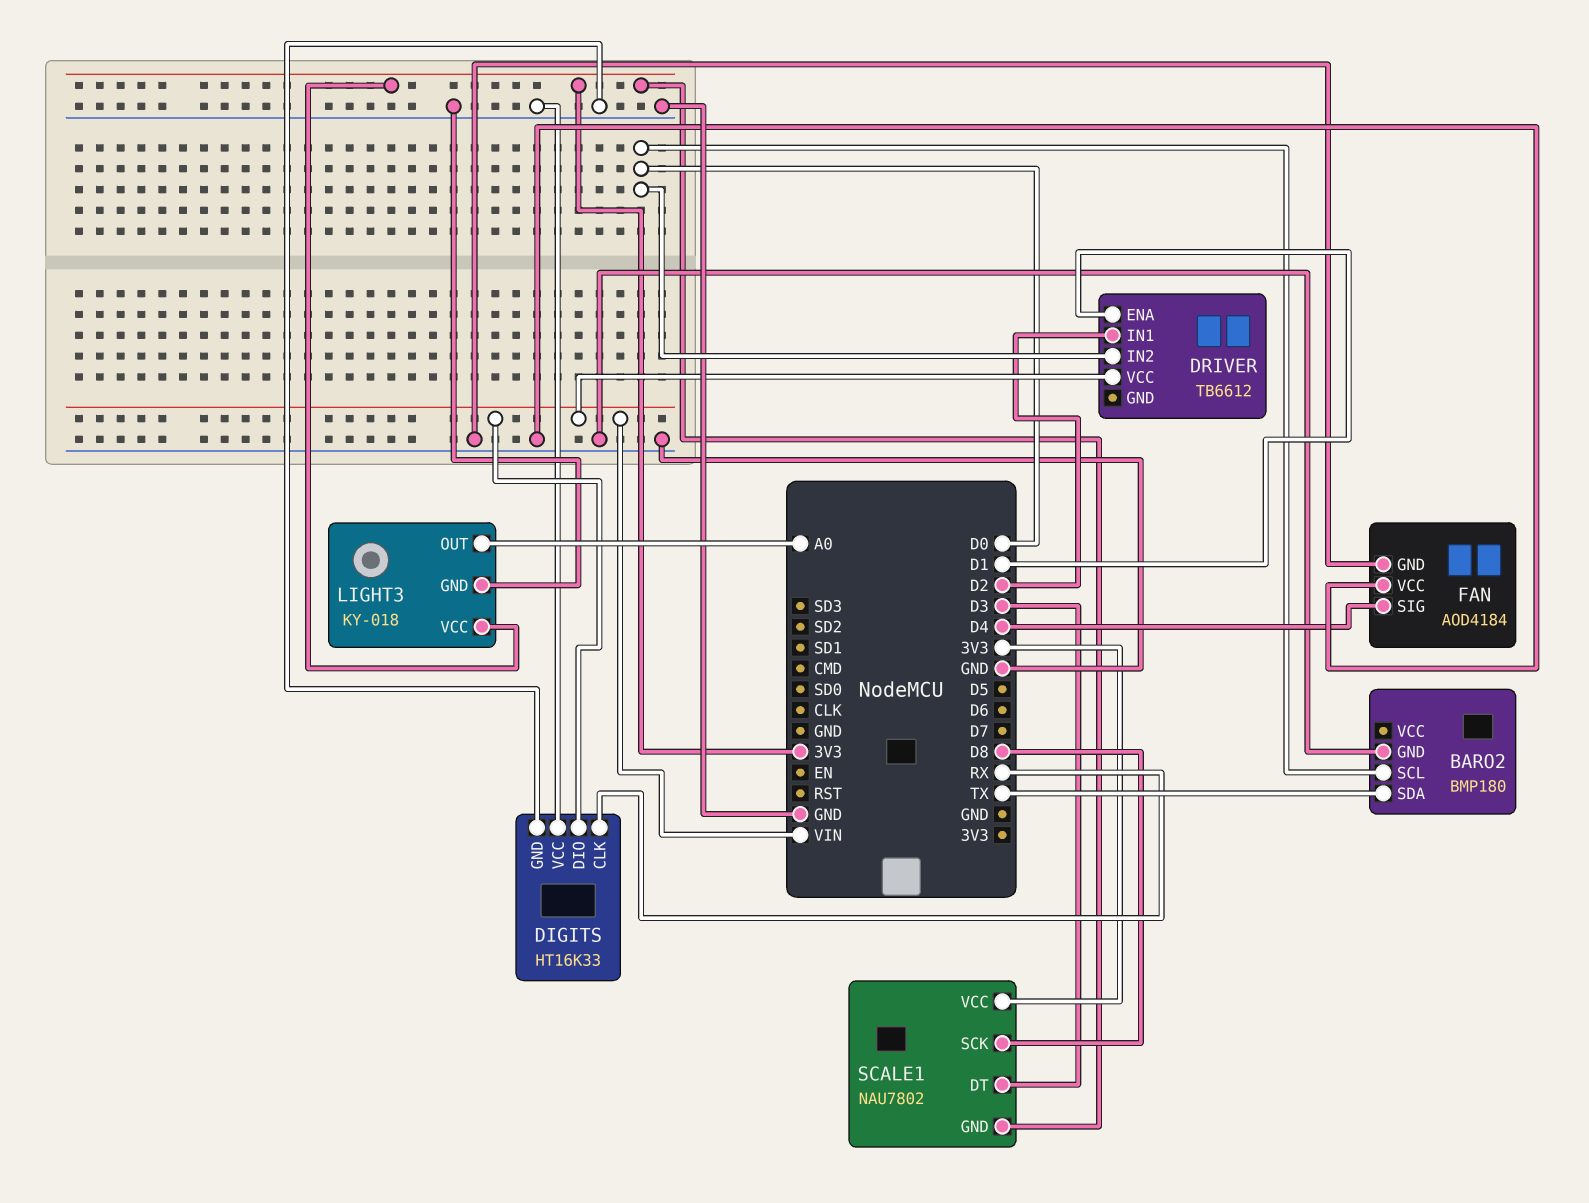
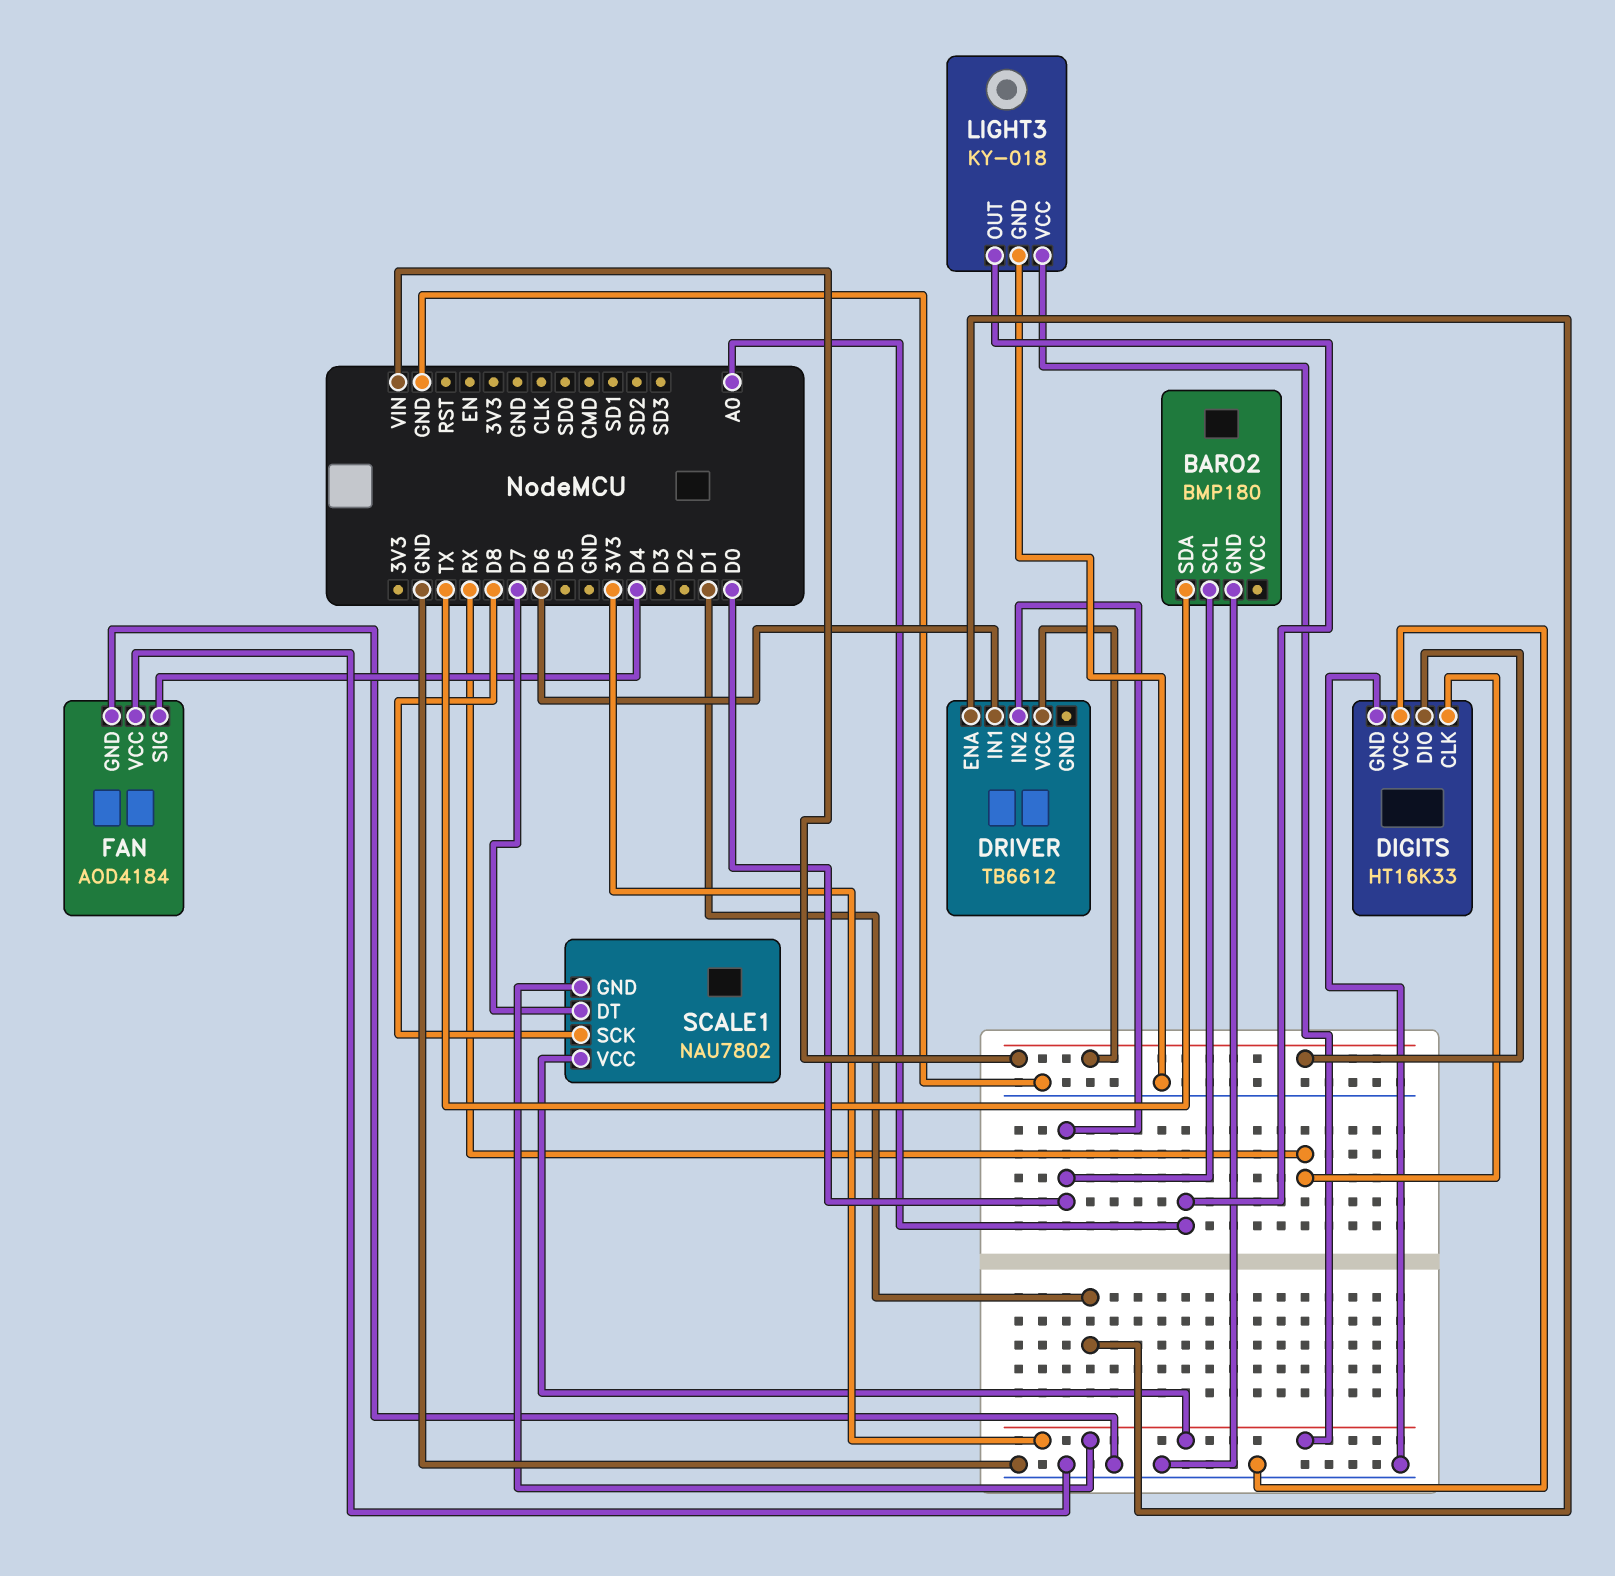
DRIVER pin IN1: D2 -> D6
SCALE1 pin DT: D3 -> D7

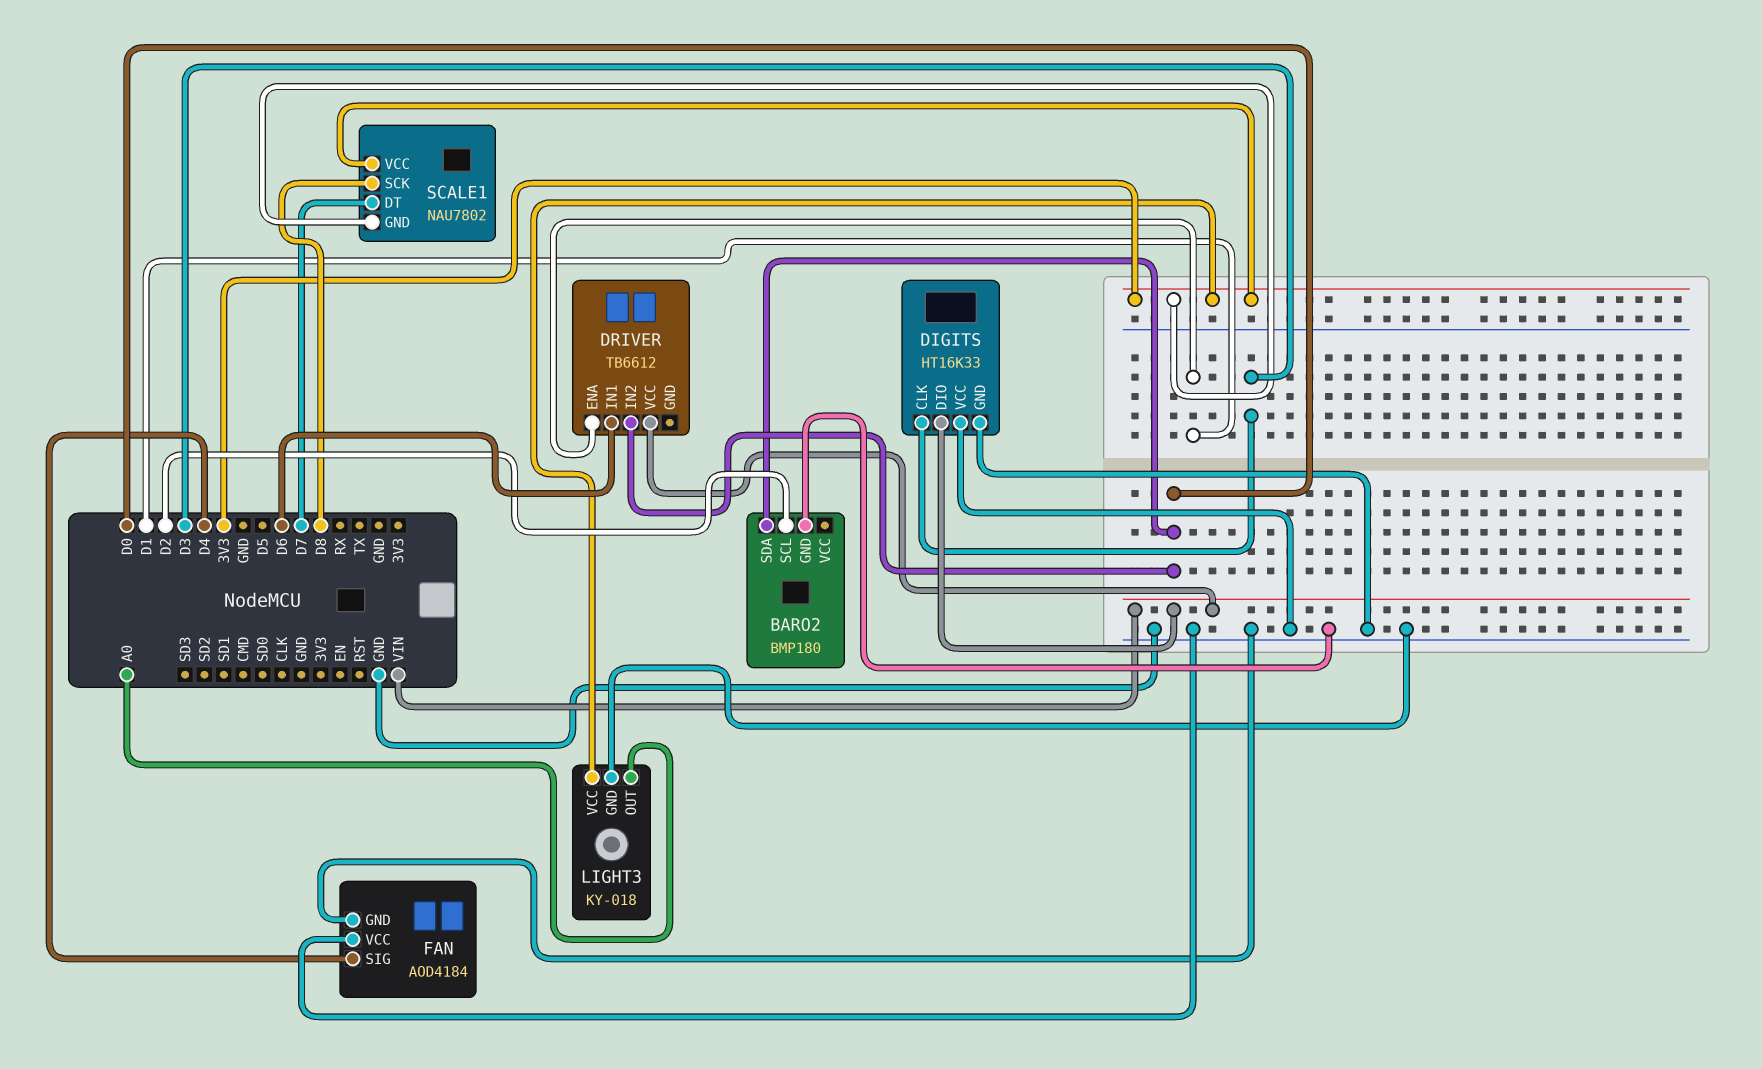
BARO2 pin SCL: D0 -> D2
BARO2 pin SDA: TX -> D0
DIGITS pin CLK: RX -> D3

